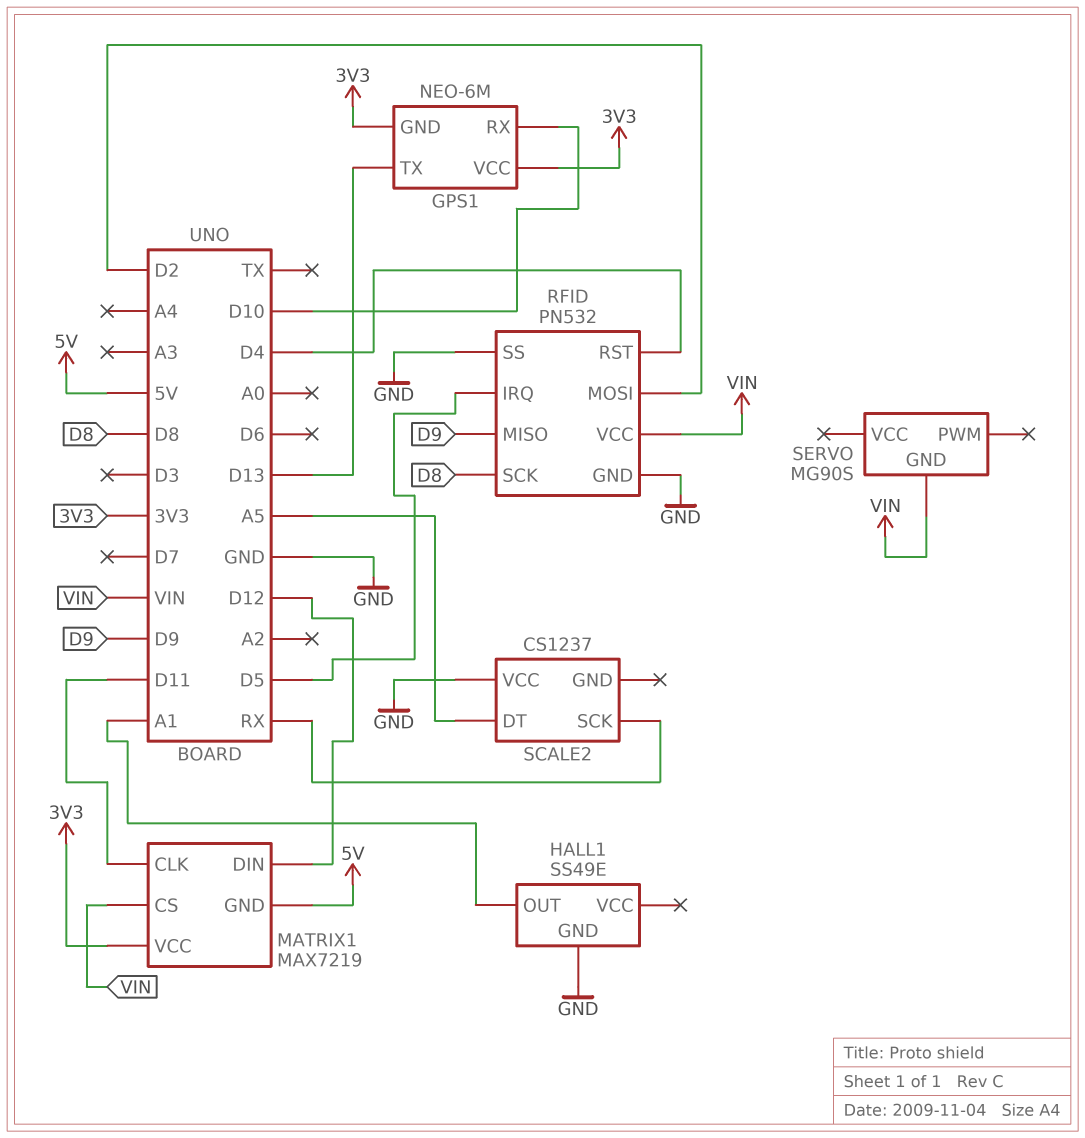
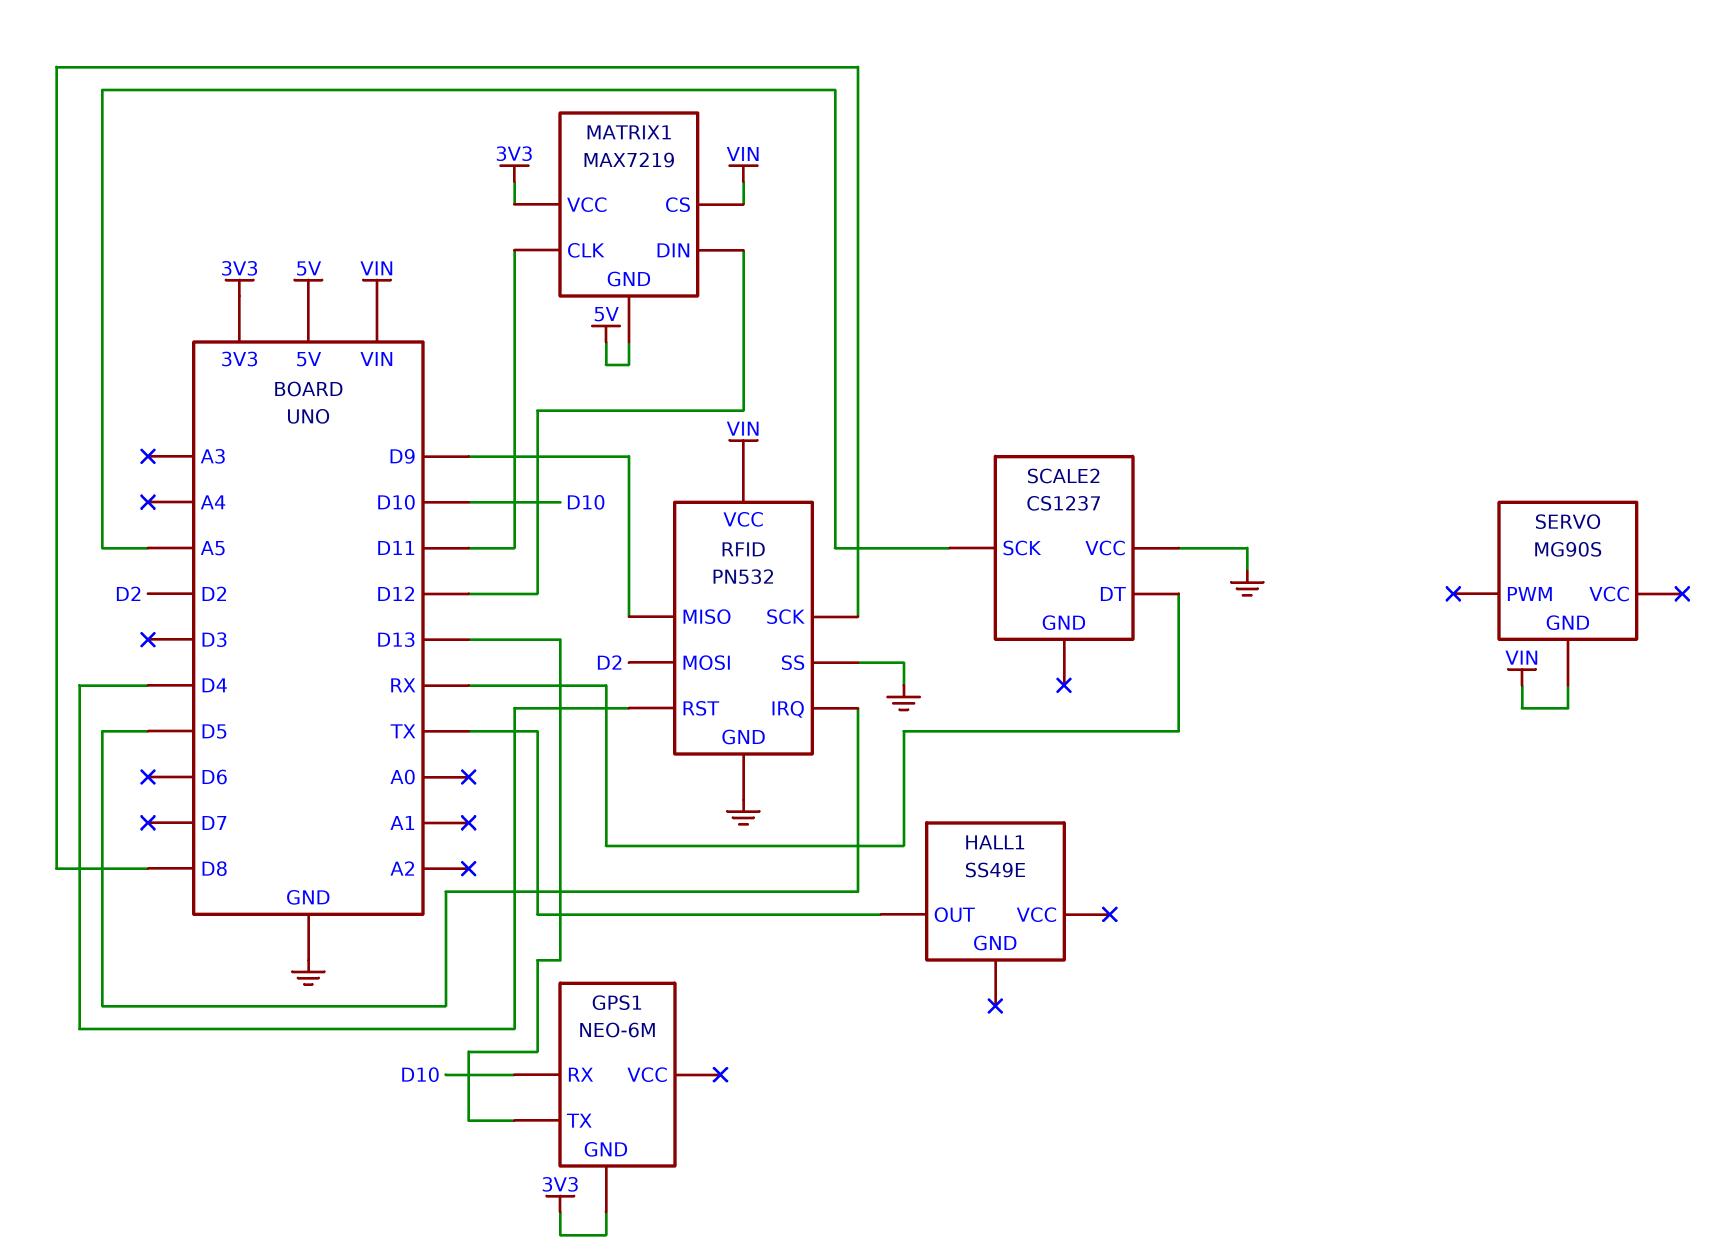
GPS1 pin VCC: 3V3 -> none
HALL1 pin GND: GND -> none
HALL1 pin OUT: A1 -> TX
SCALE2 pin DT: A5 -> RX
SCALE2 pin SCK: RX -> A5

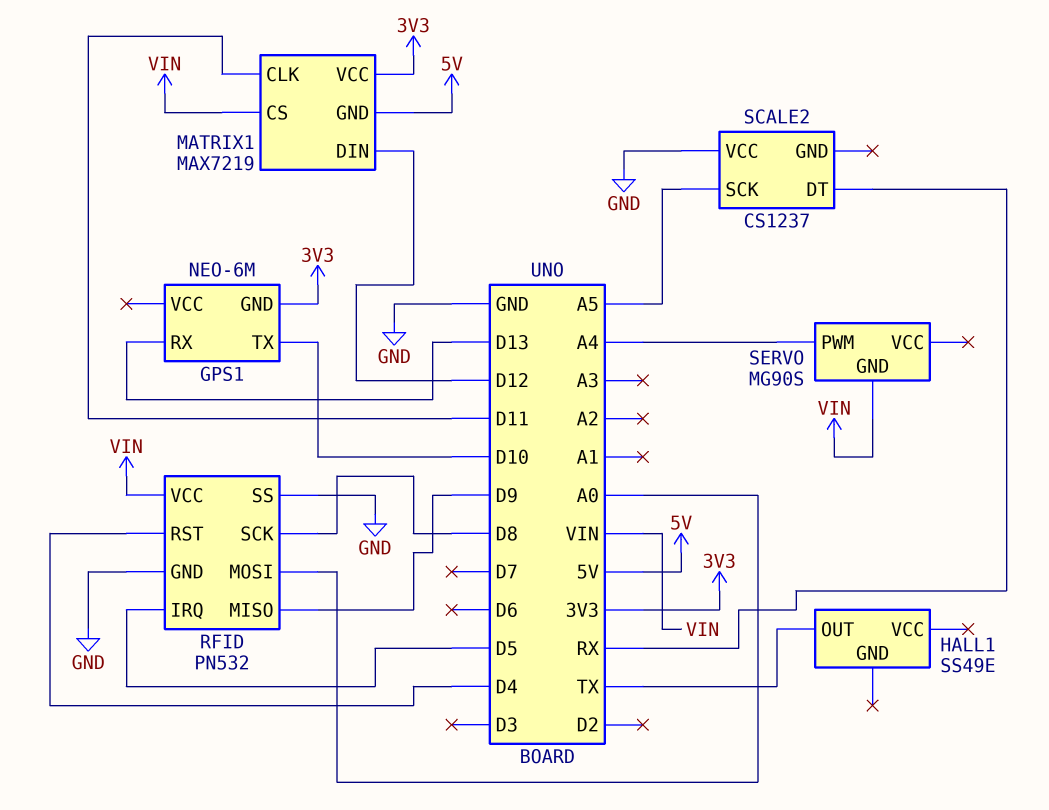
GPS1 pin RX: D10 -> D13
GPS1 pin TX: D13 -> D10
RFID pin MOSI: D2 -> A0
SERVO pin PWM: none -> A4

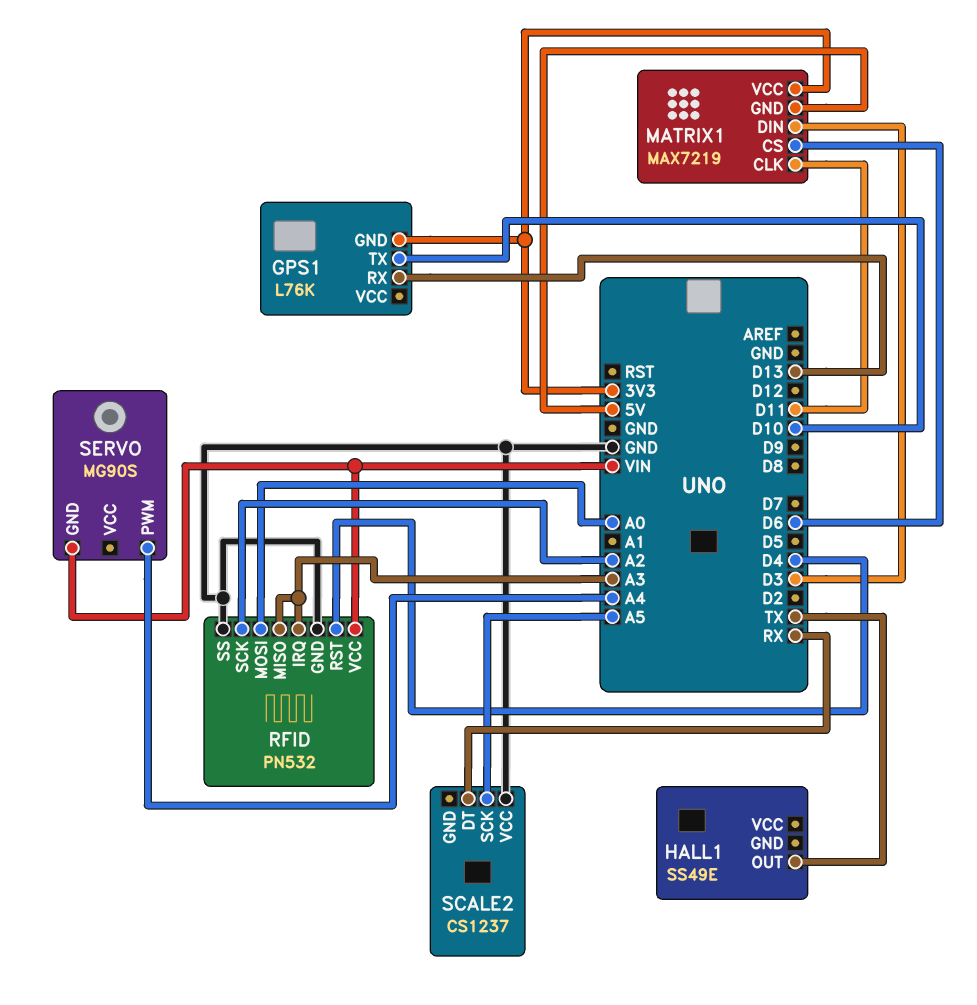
GPS1: NEO-6M -> L76K
MATRIX1 pin CS: VIN -> D6
MATRIX1 pin DIN: D12 -> D3
RFID pin IRQ: D5 -> A3
RFID pin MISO: D9 -> A3
RFID pin SCK: D8 -> A2

